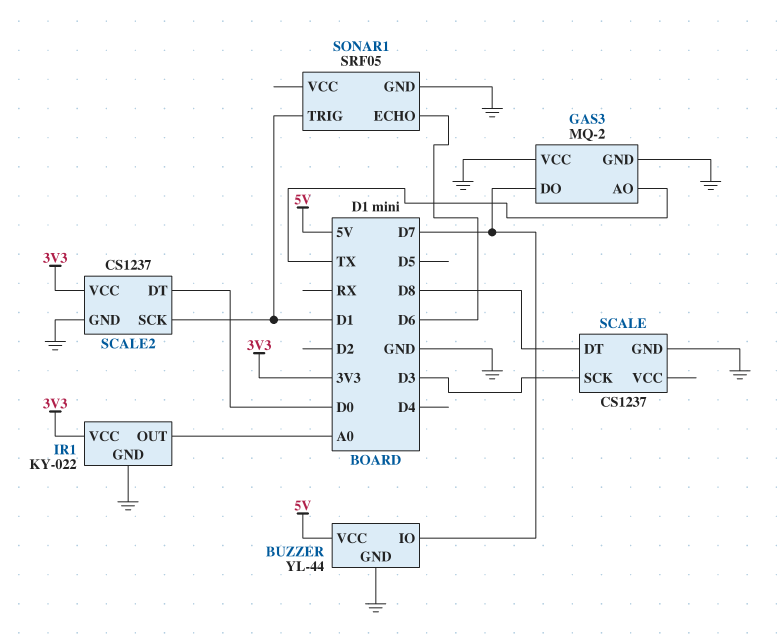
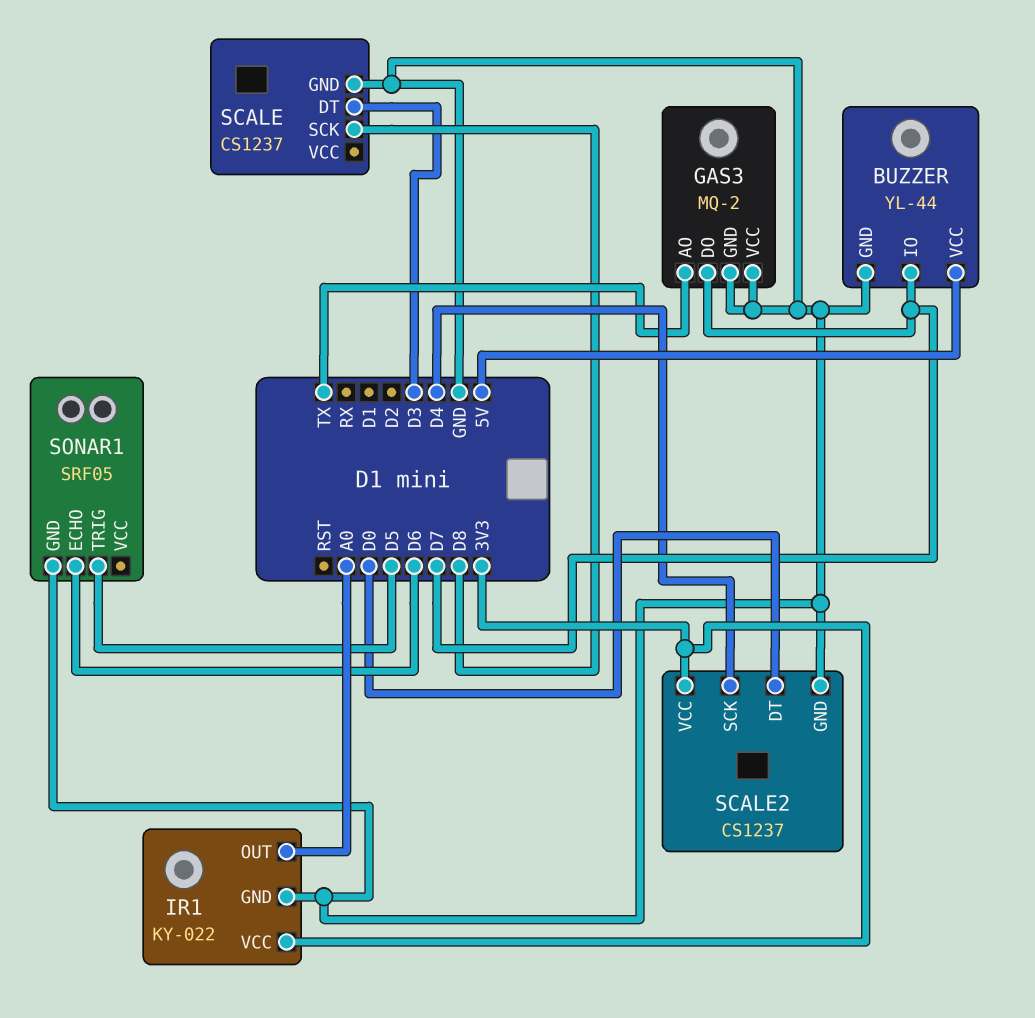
SCALE pin DT: D8 -> D3
SCALE pin SCK: D3 -> D8
SCALE2 pin SCK: D1 -> D4
SONAR1 pin TRIG: D1 -> D5

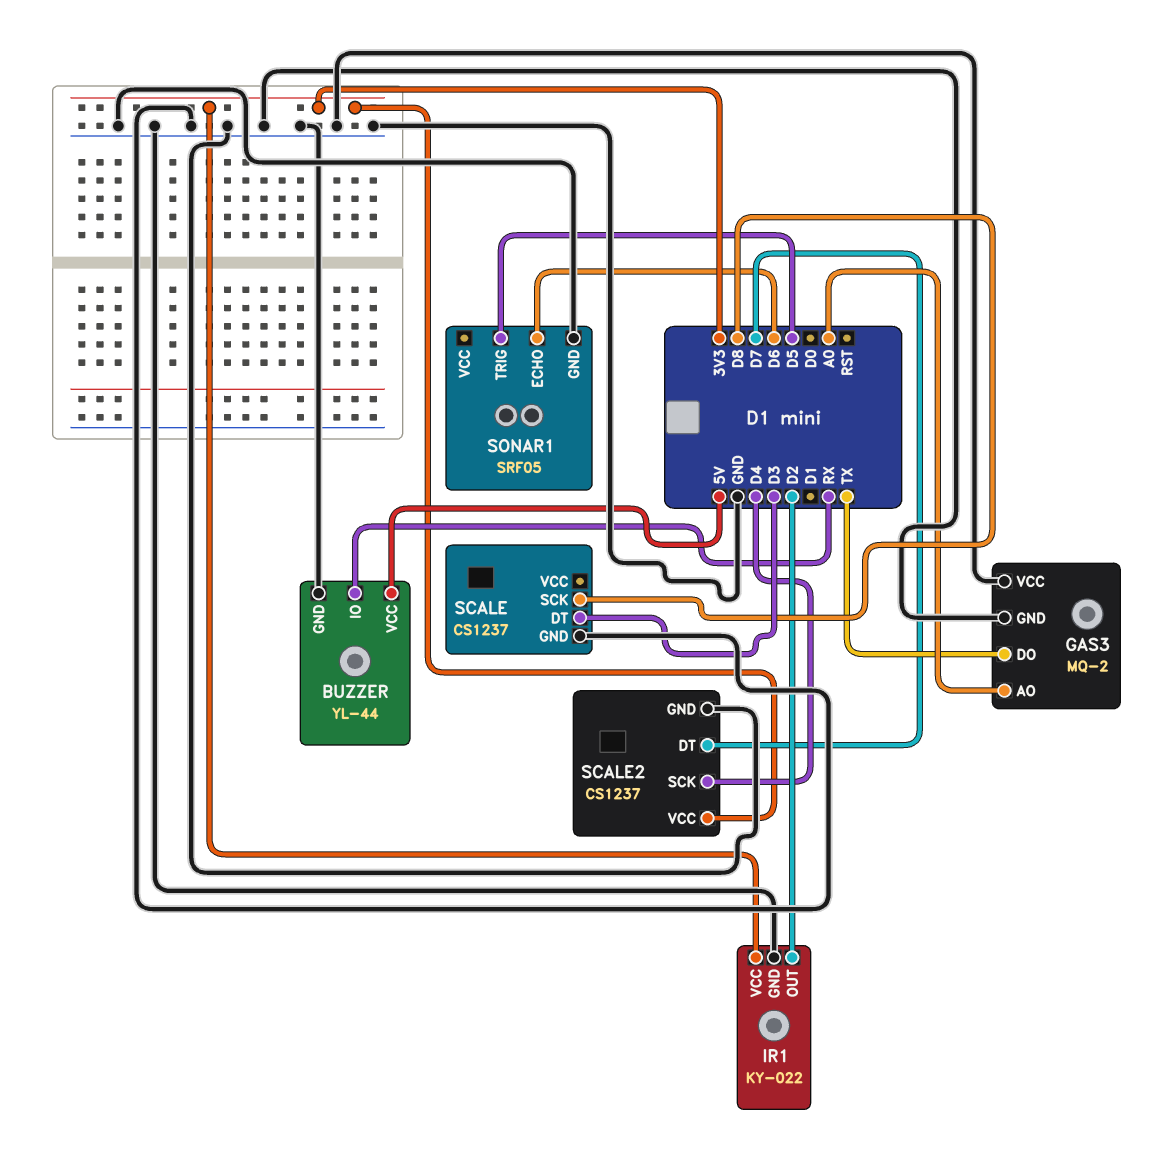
BUZZER pin IO: D7 -> RX
GAS3 pin AO: TX -> A0
GAS3 pin DO: D7 -> TX
IR1 pin OUT: A0 -> D2
SCALE2 pin DT: D0 -> D7

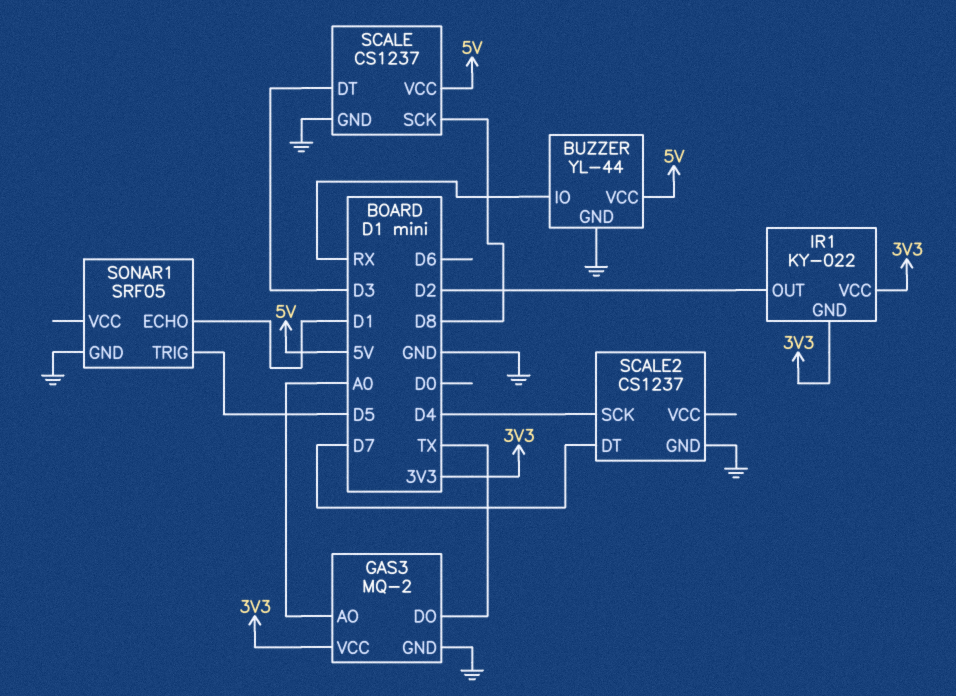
GAS3 pin VCC: GND -> 3V3
IR1 pin GND: GND -> 3V3
SCALE pin VCC: none -> 5V
SCALE2 pin VCC: 3V3 -> none
SONAR1 pin ECHO: D6 -> D1

